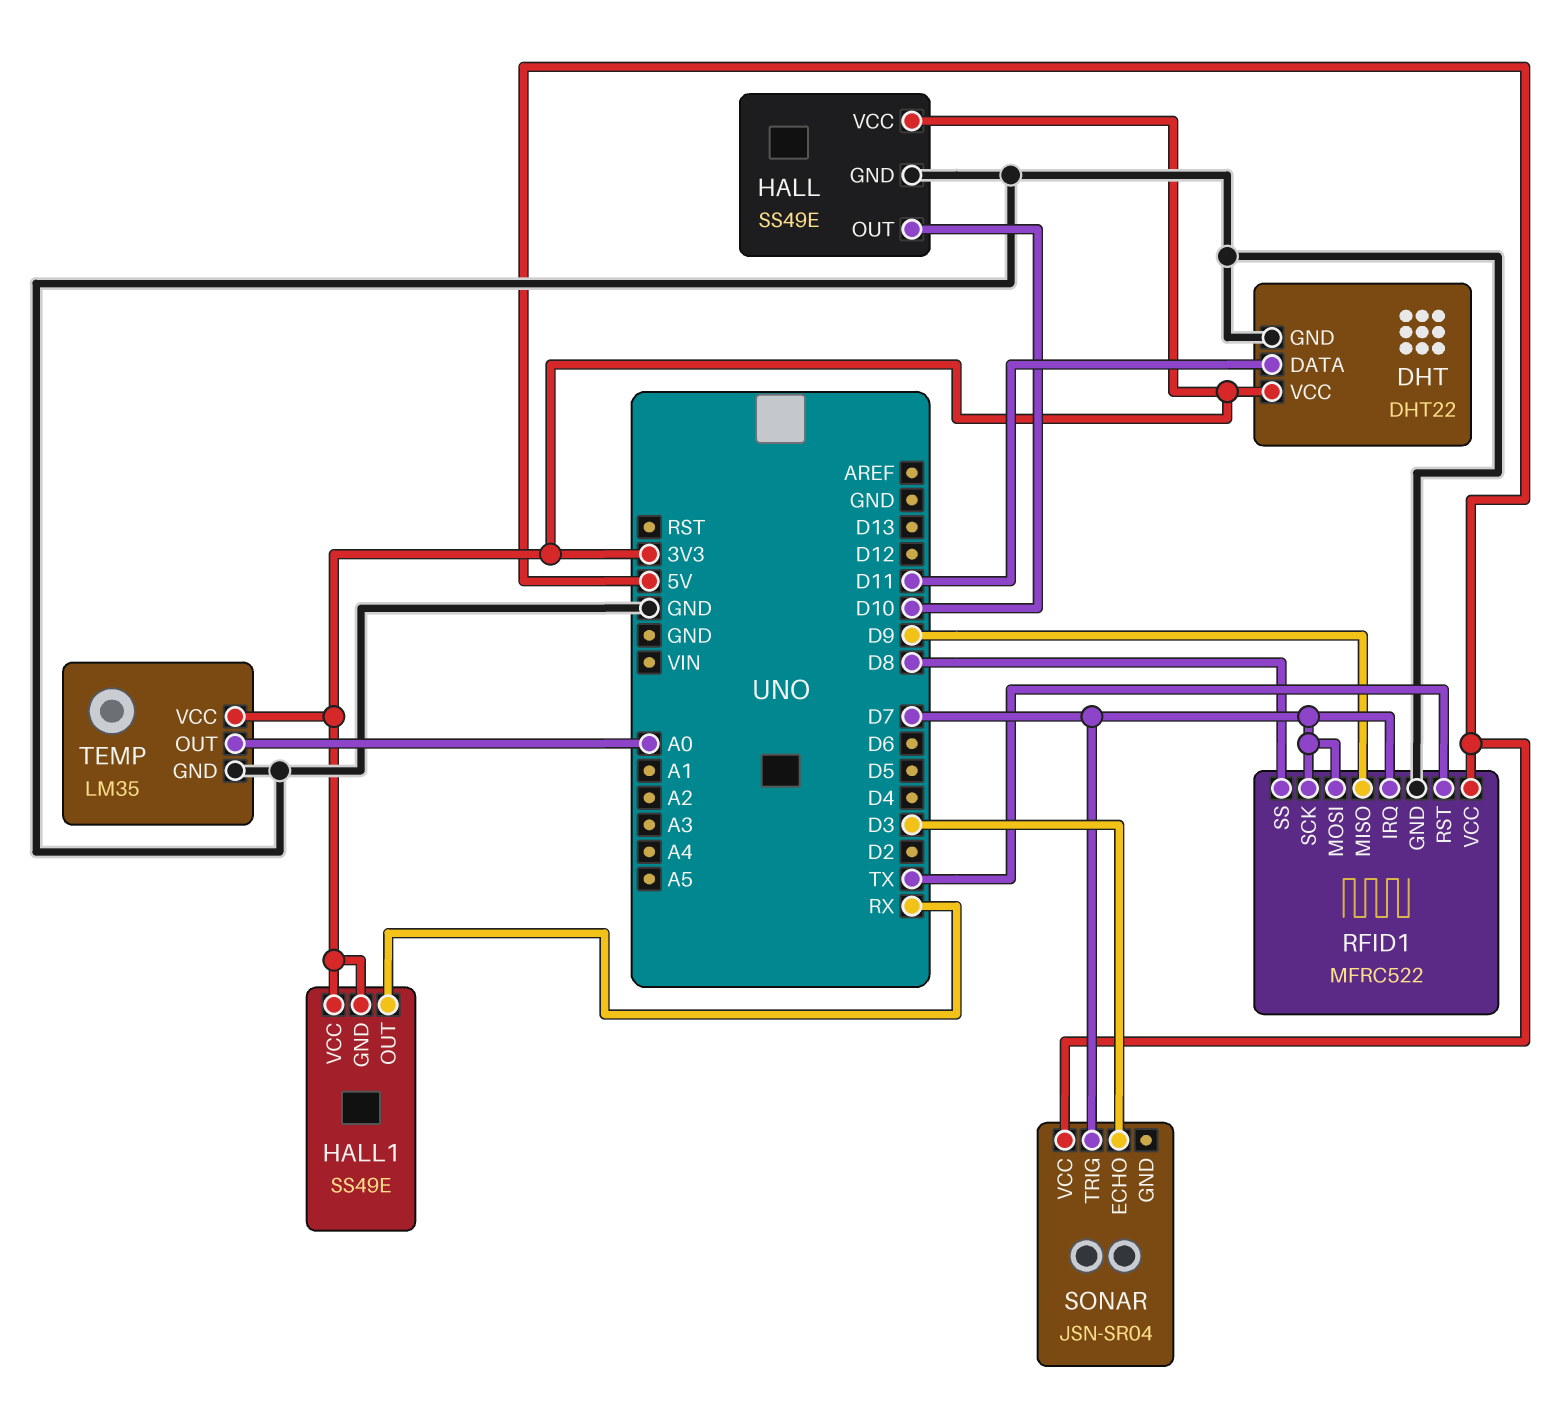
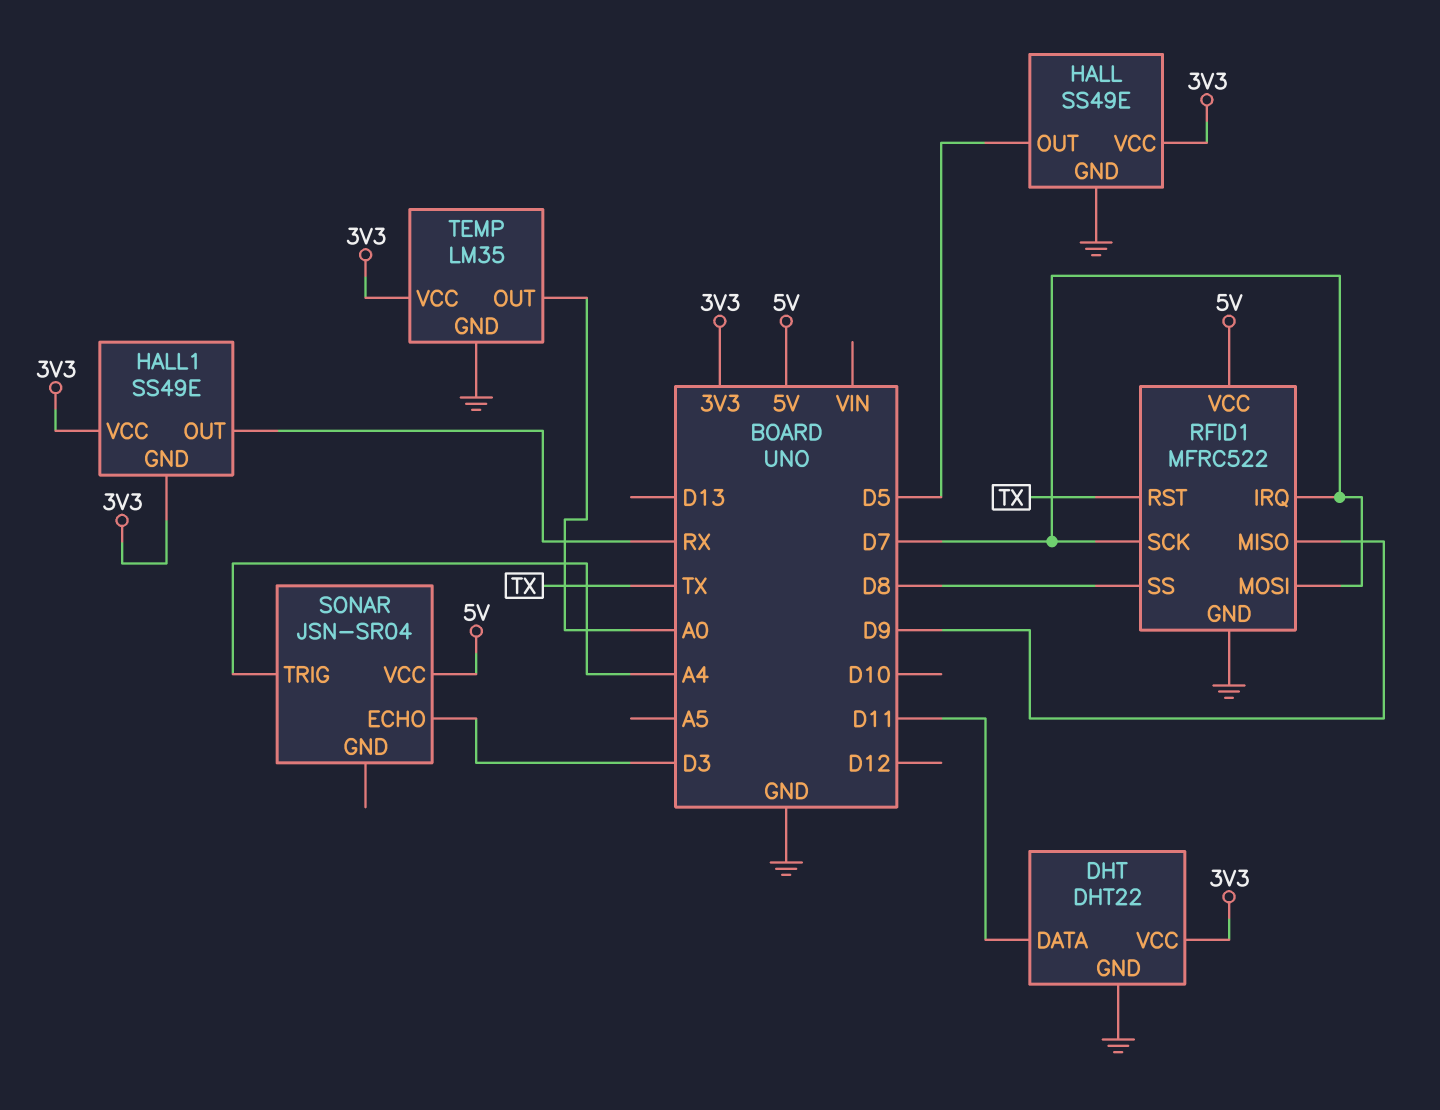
HALL pin OUT: D10 -> D5
SONAR pin TRIG: D7 -> A4

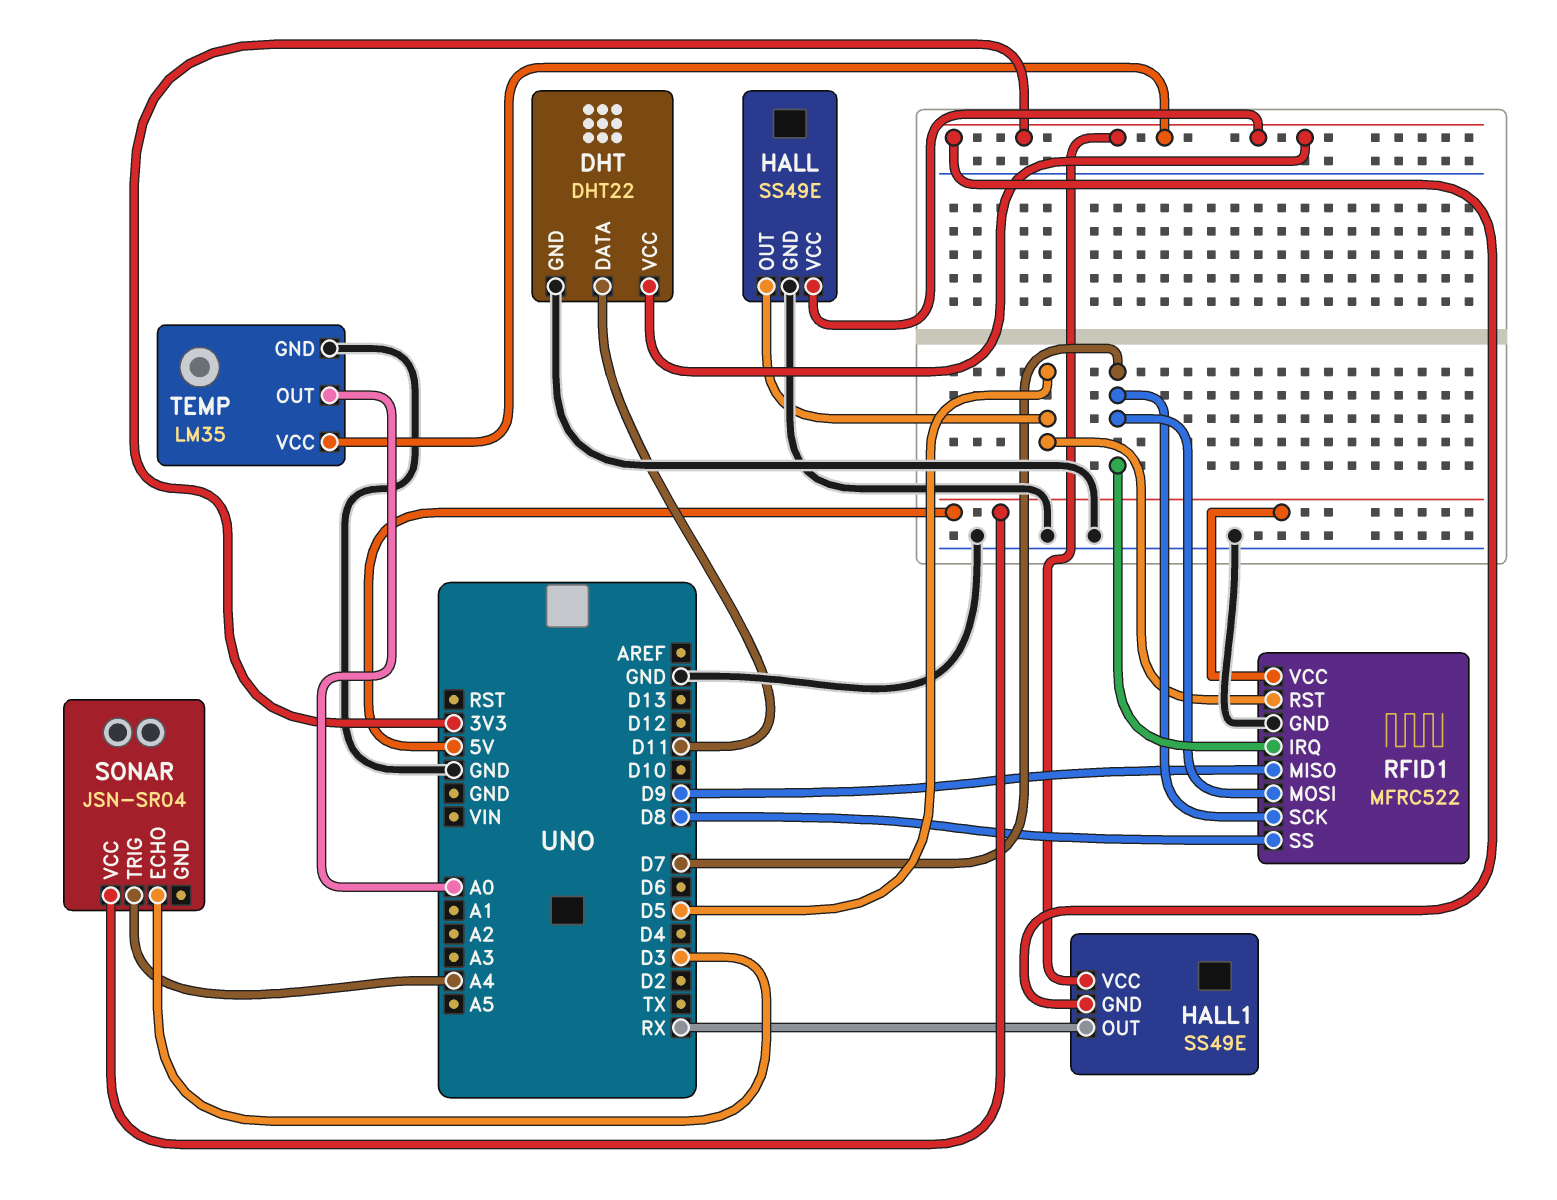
RFID1 pin RST: TX -> D5

